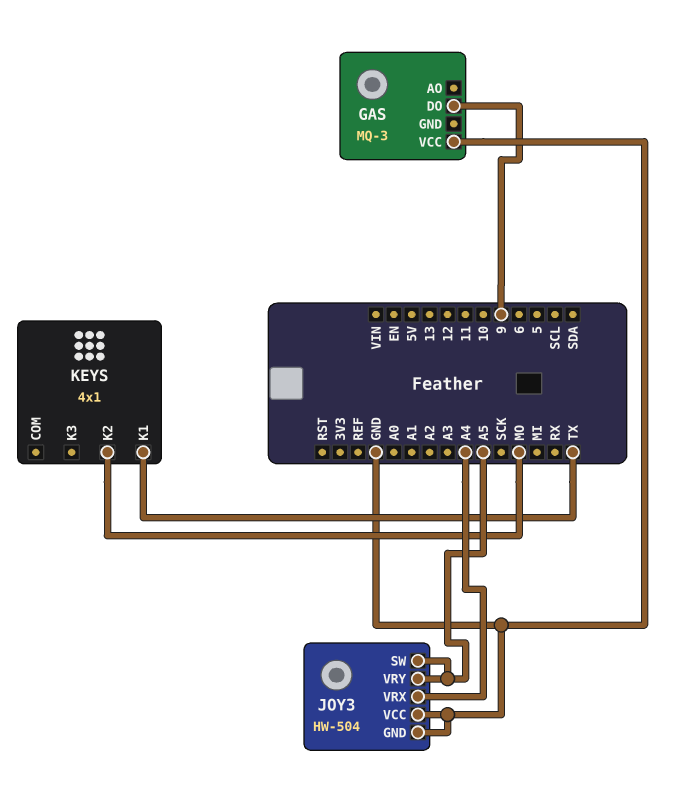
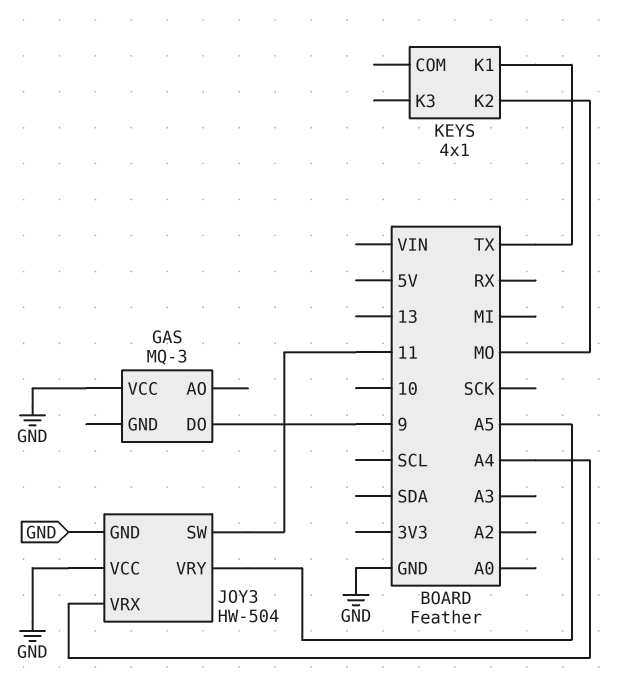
JOY3 pin SW: A5 -> 11

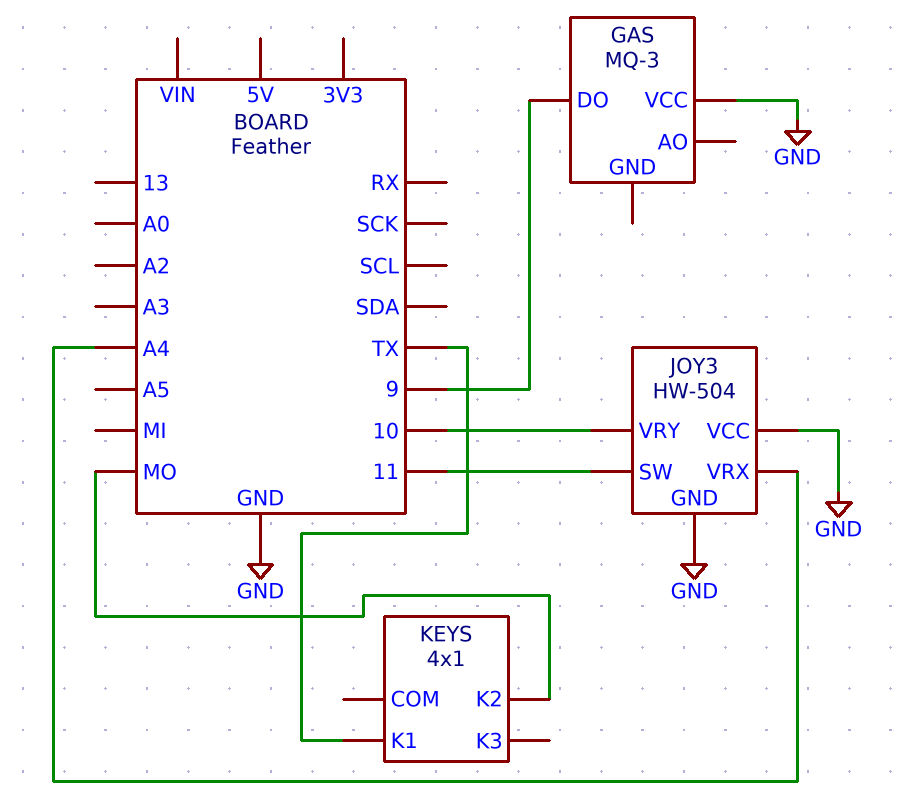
JOY3 pin VRY: A5 -> 10

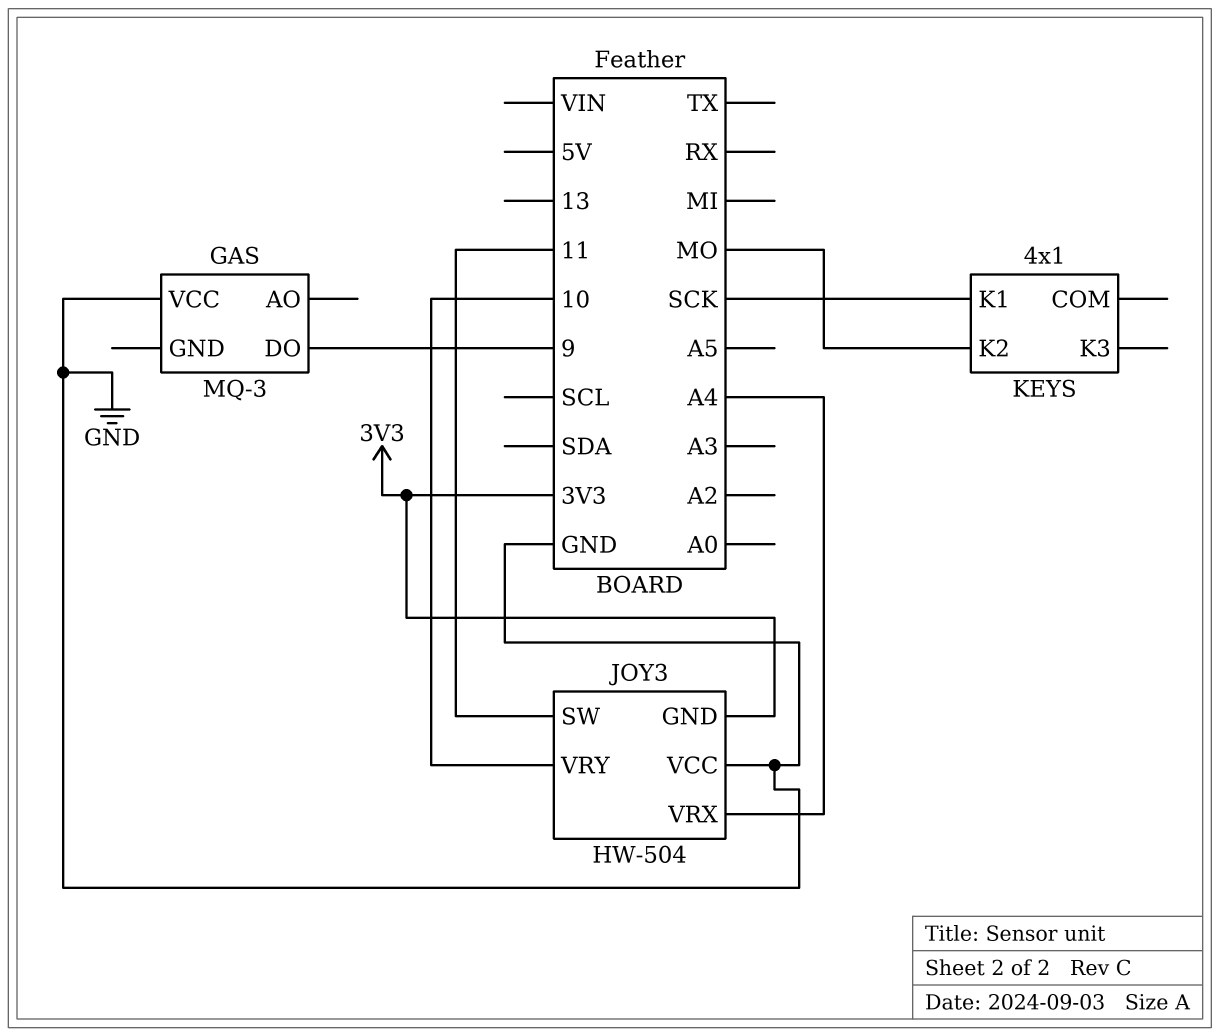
JOY3 pin GND: GND -> 3V3
KEYS pin K1: TX -> SCK

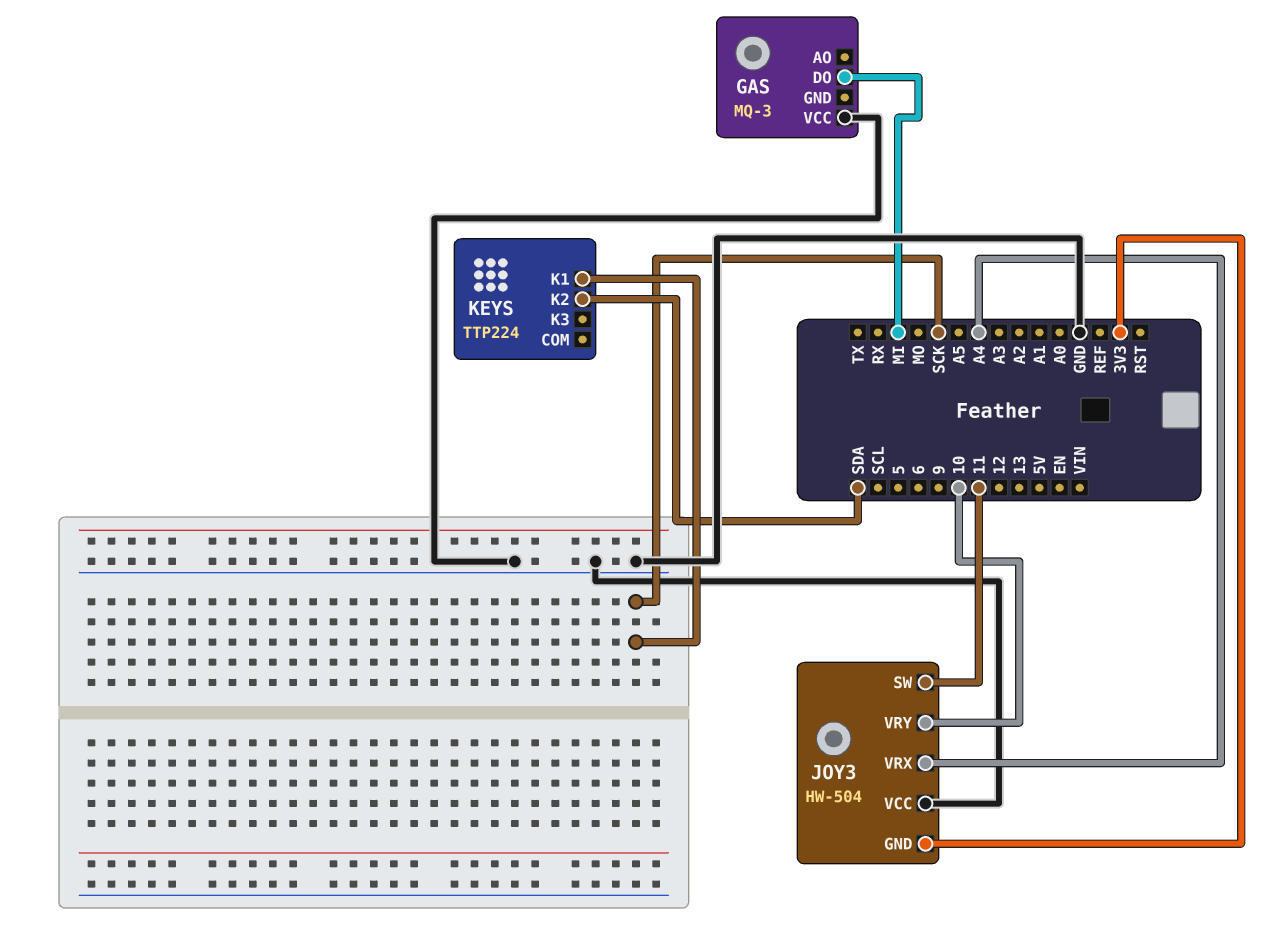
GAS pin DO: 9 -> MI
KEYS: 4x1 -> TTP224
KEYS pin K2: MO -> SDA

